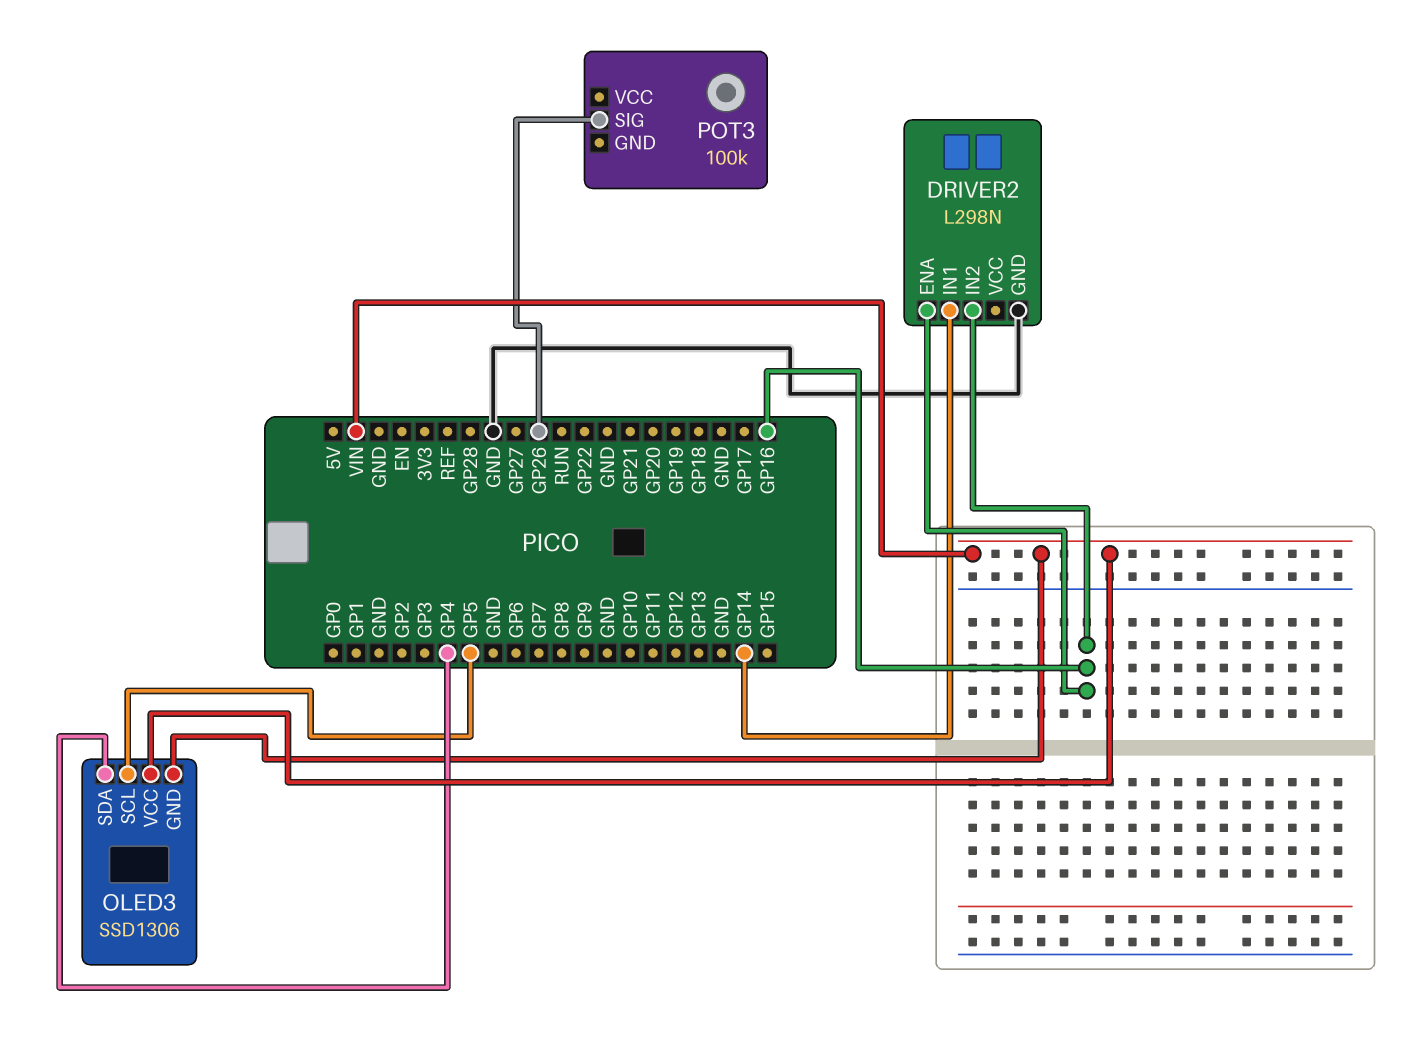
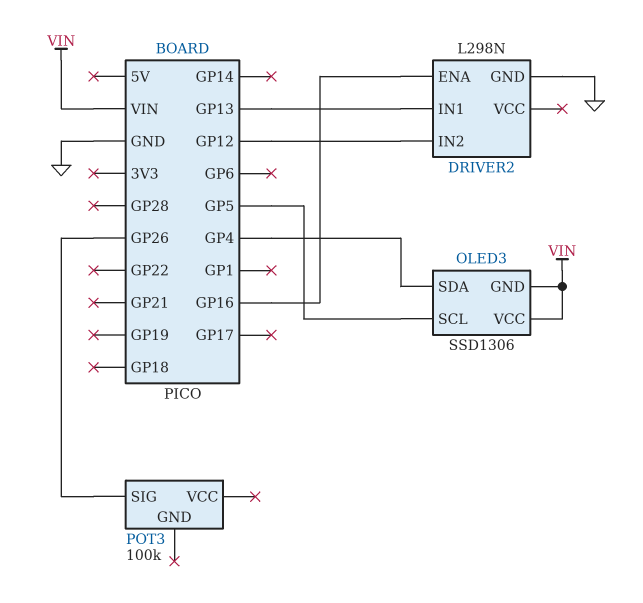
DRIVER2 pin IN1: GP14 -> GP13
DRIVER2 pin IN2: GP16 -> GP12

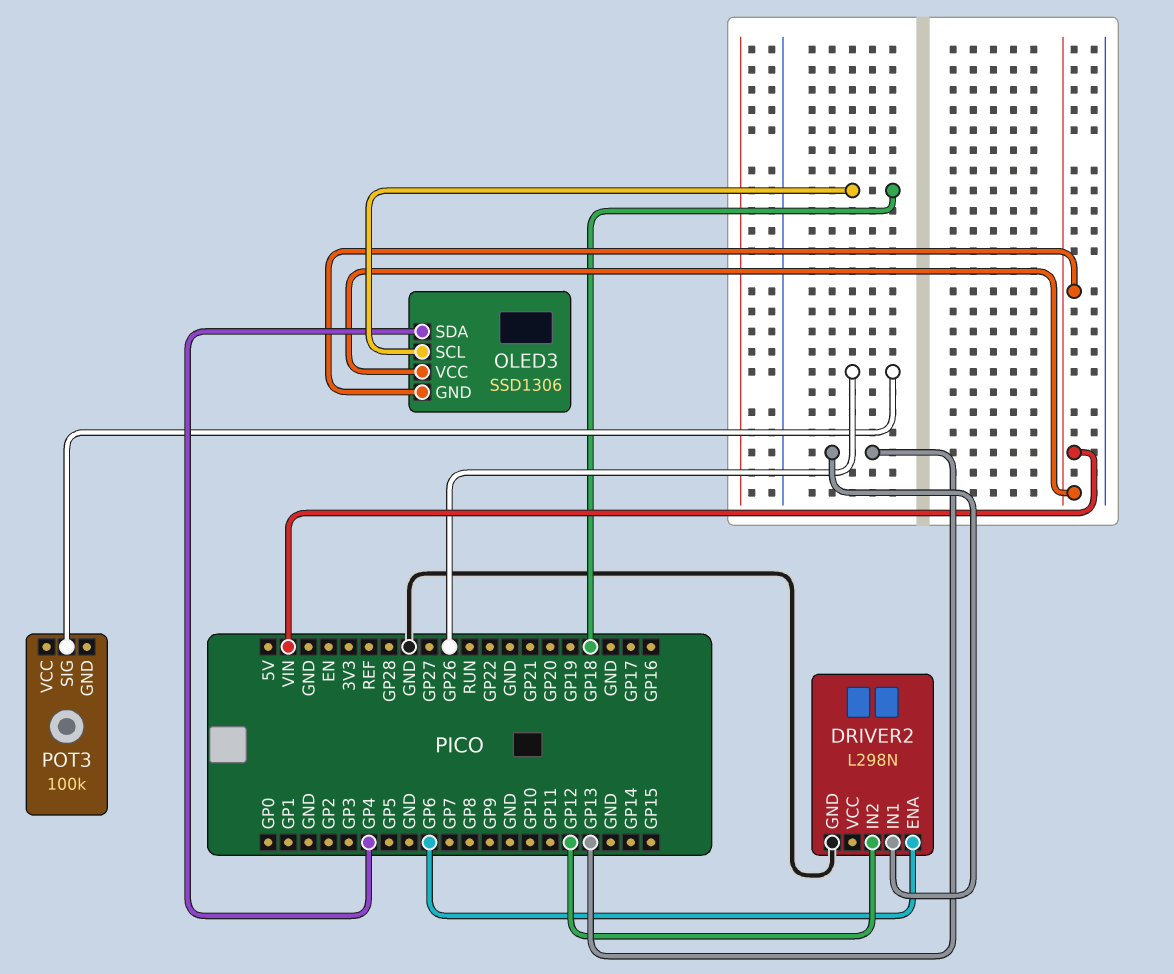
DRIVER2 pin ENA: GP16 -> GP6
OLED3 pin SCL: GP5 -> GP18

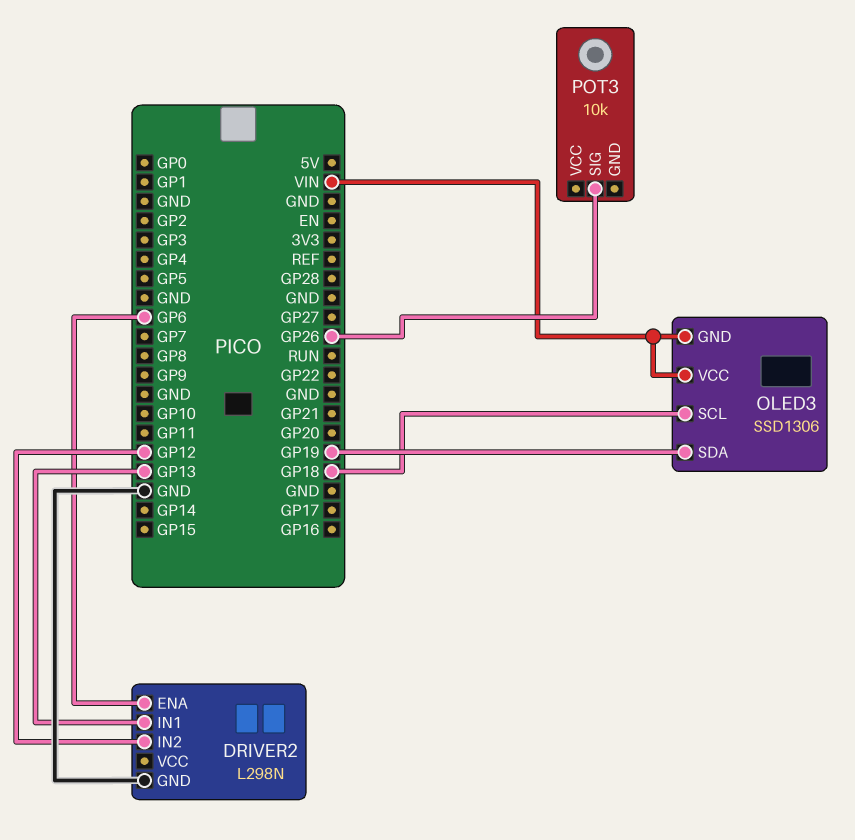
OLED3 pin SDA: GP4 -> GP19
POT3: 100k -> 10k

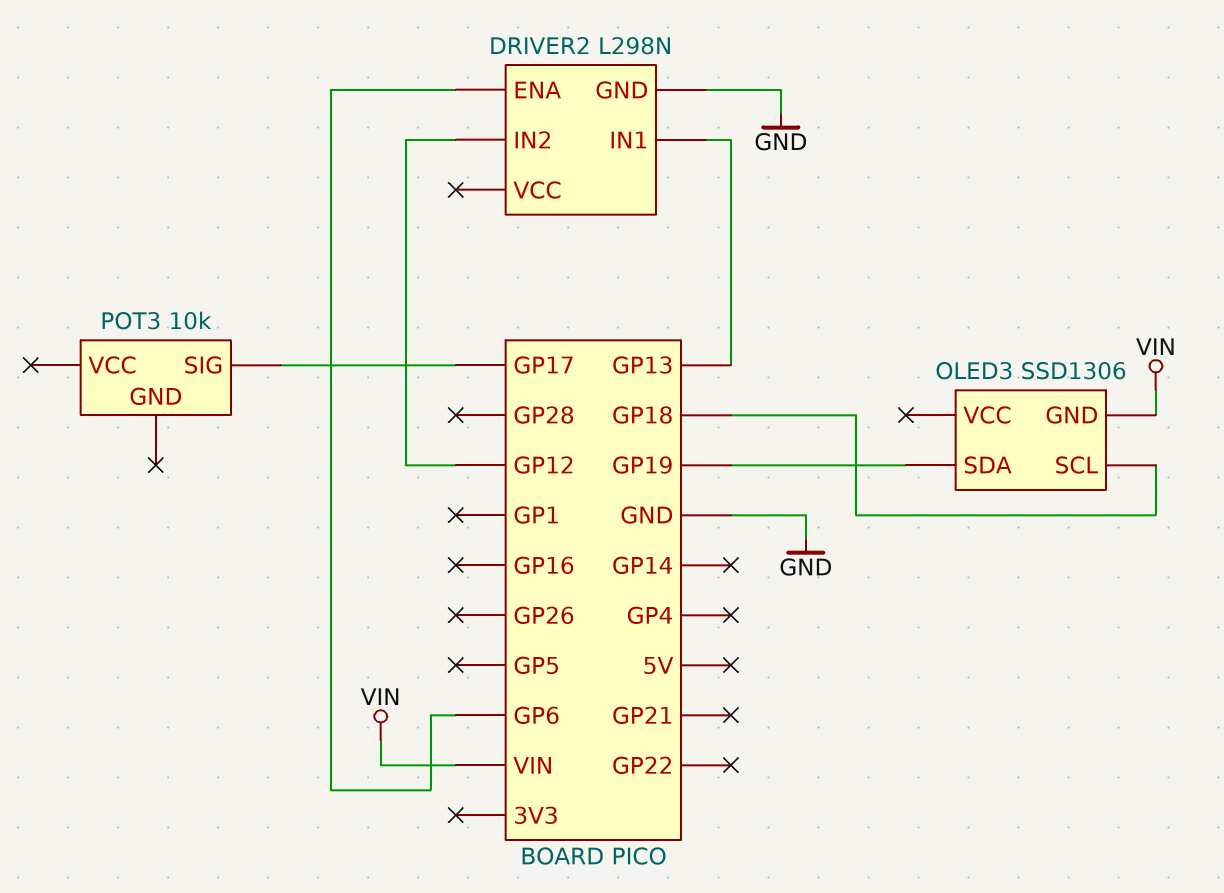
OLED3 pin VCC: VIN -> none
POT3 pin SIG: GP26 -> GP17

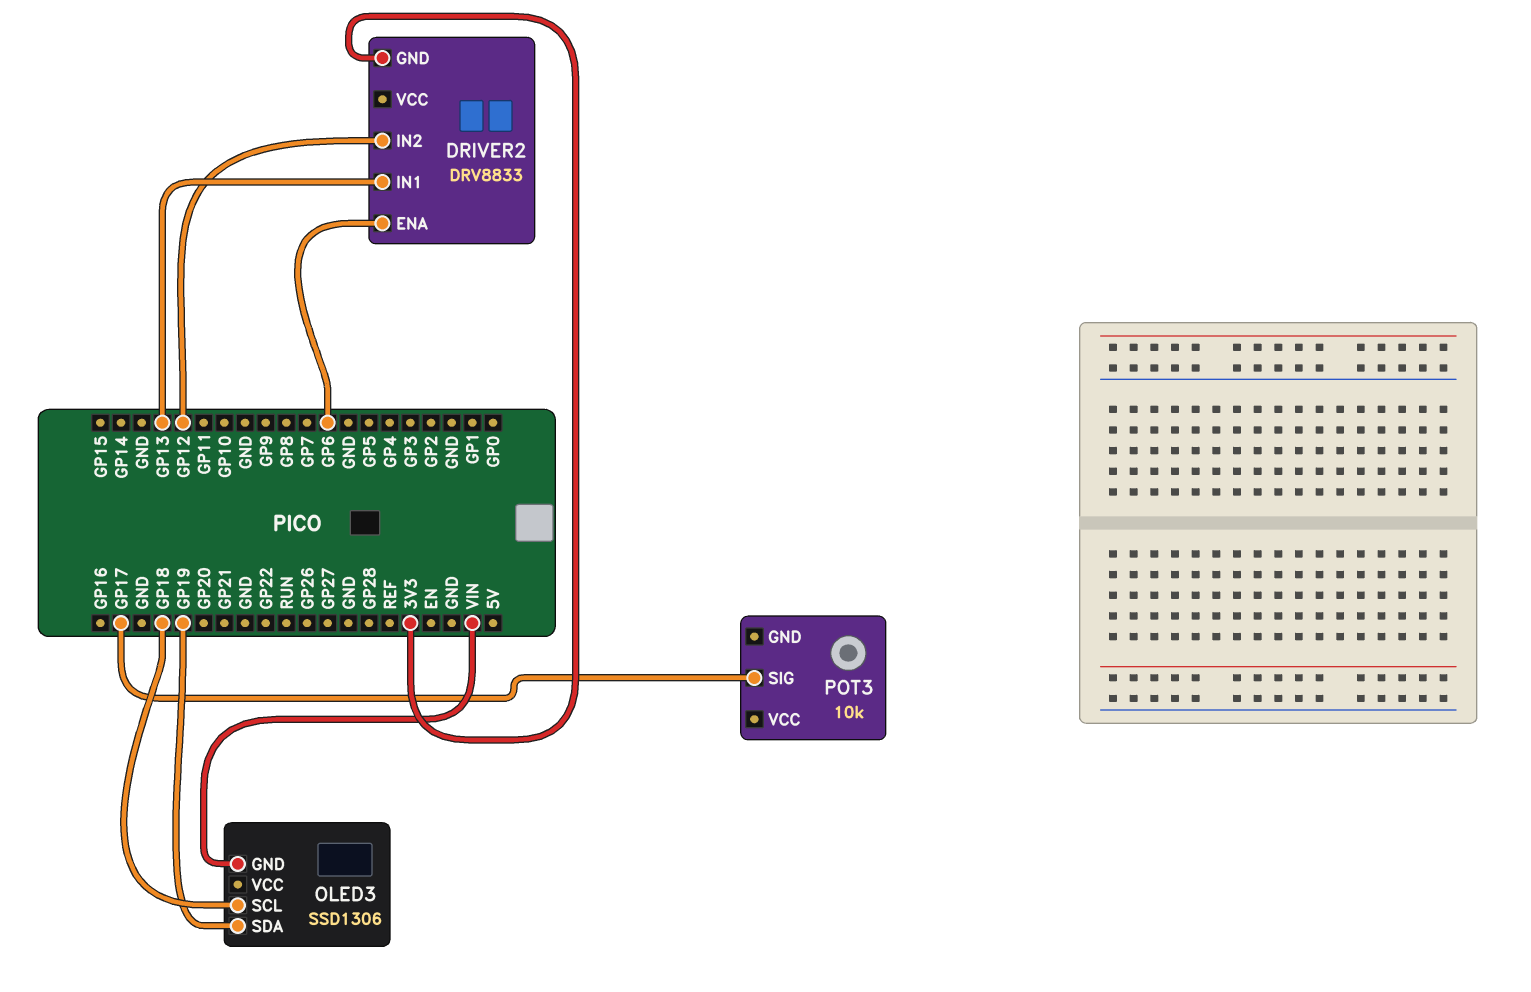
DRIVER2: L298N -> DRV8833
DRIVER2 pin GND: GND -> 3V3

